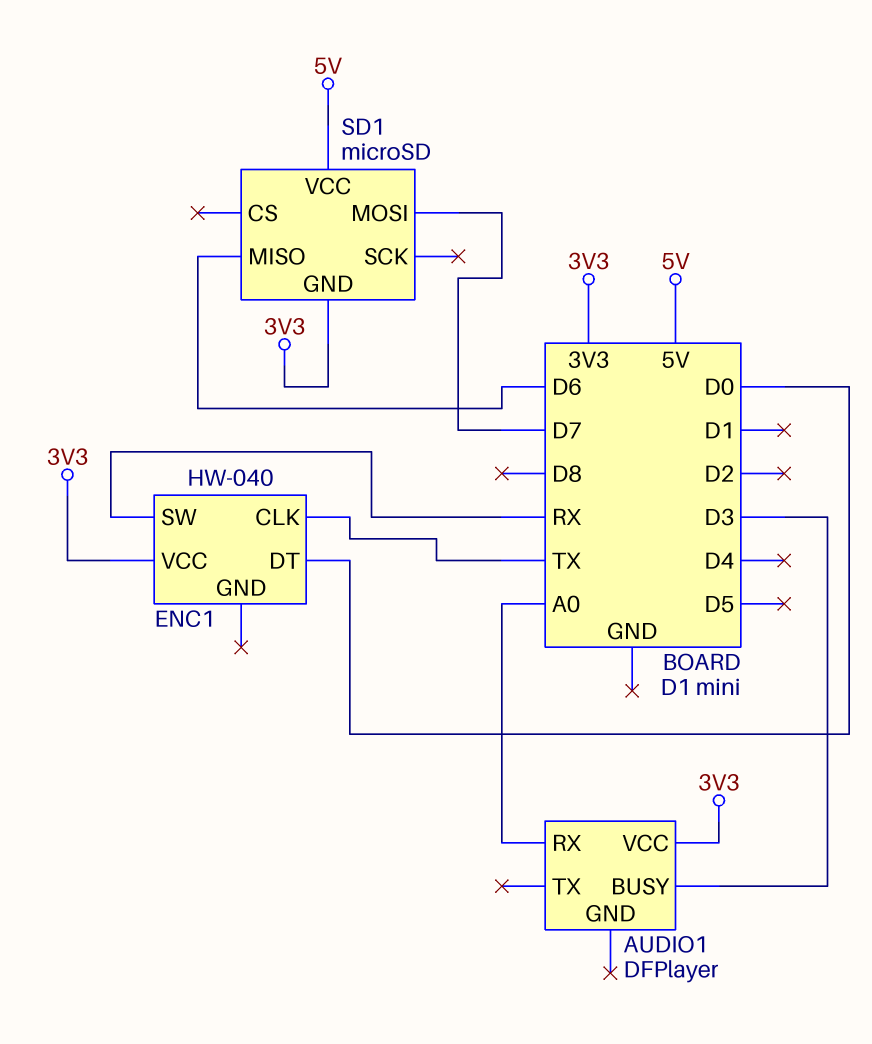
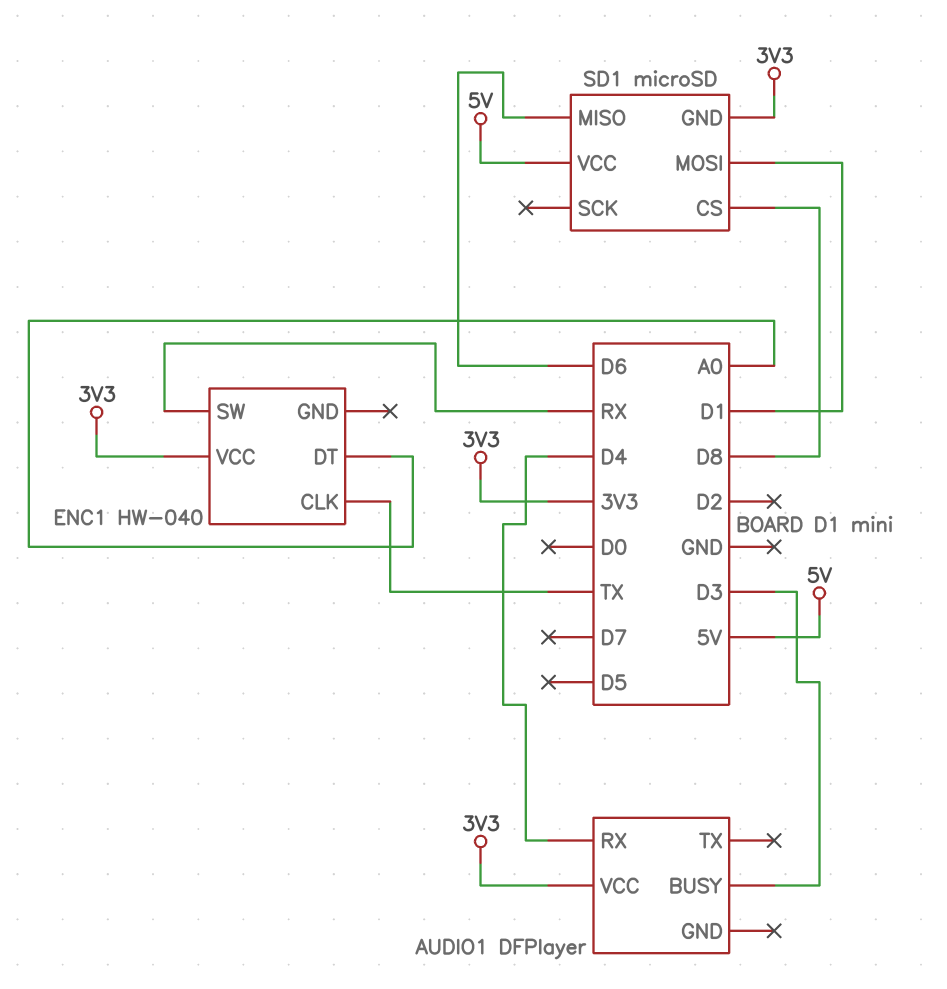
AUDIO1 pin RX: A0 -> D4
ENC1 pin DT: D0 -> A0
SD1 pin CS: none -> D8
SD1 pin MOSI: D7 -> D1

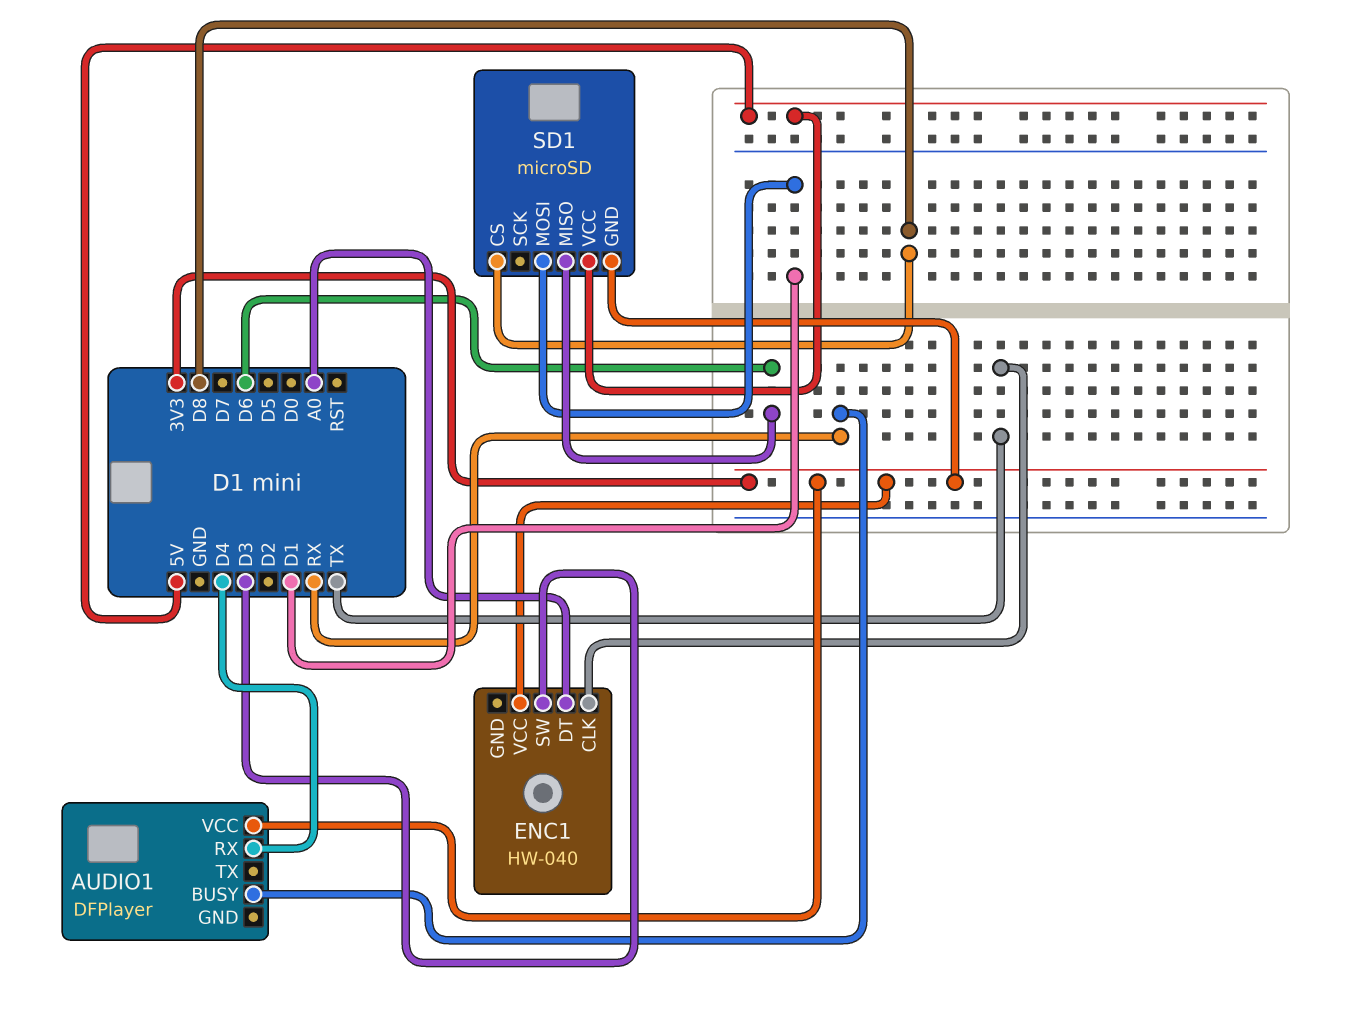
AUDIO1 pin BUSY: D3 -> RX
ENC1 pin SW: RX -> D3

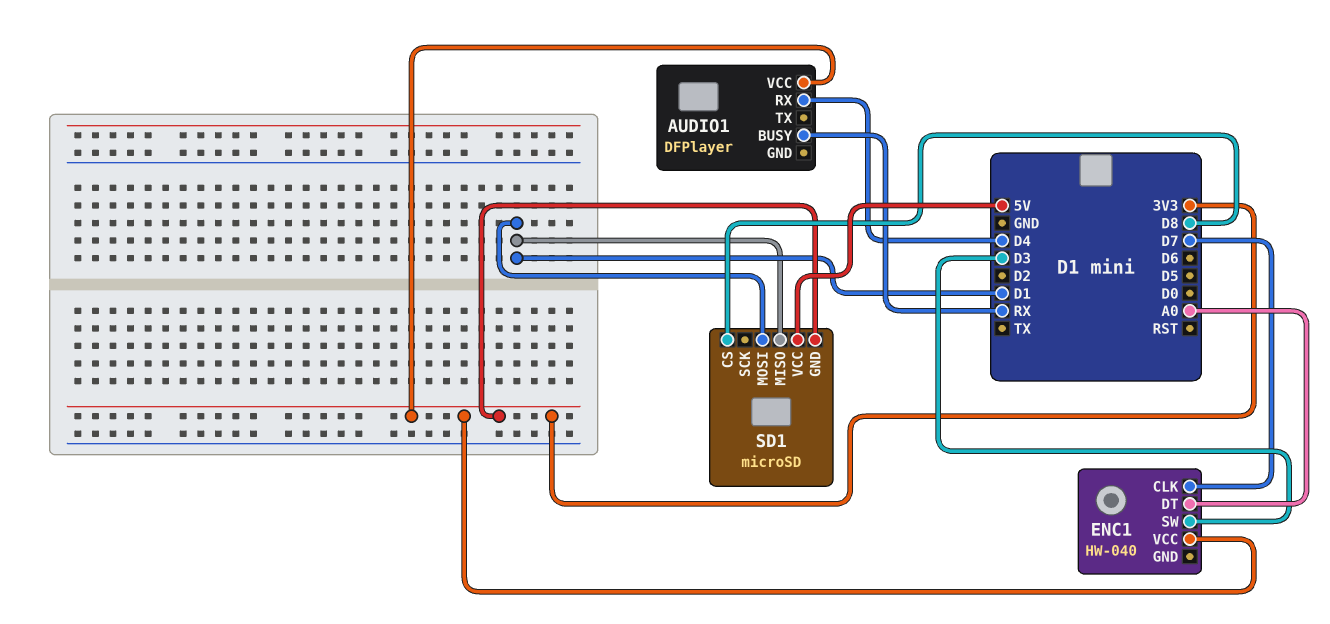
ENC1 pin CLK: TX -> D7
SD1 pin MISO: D6 -> D1

